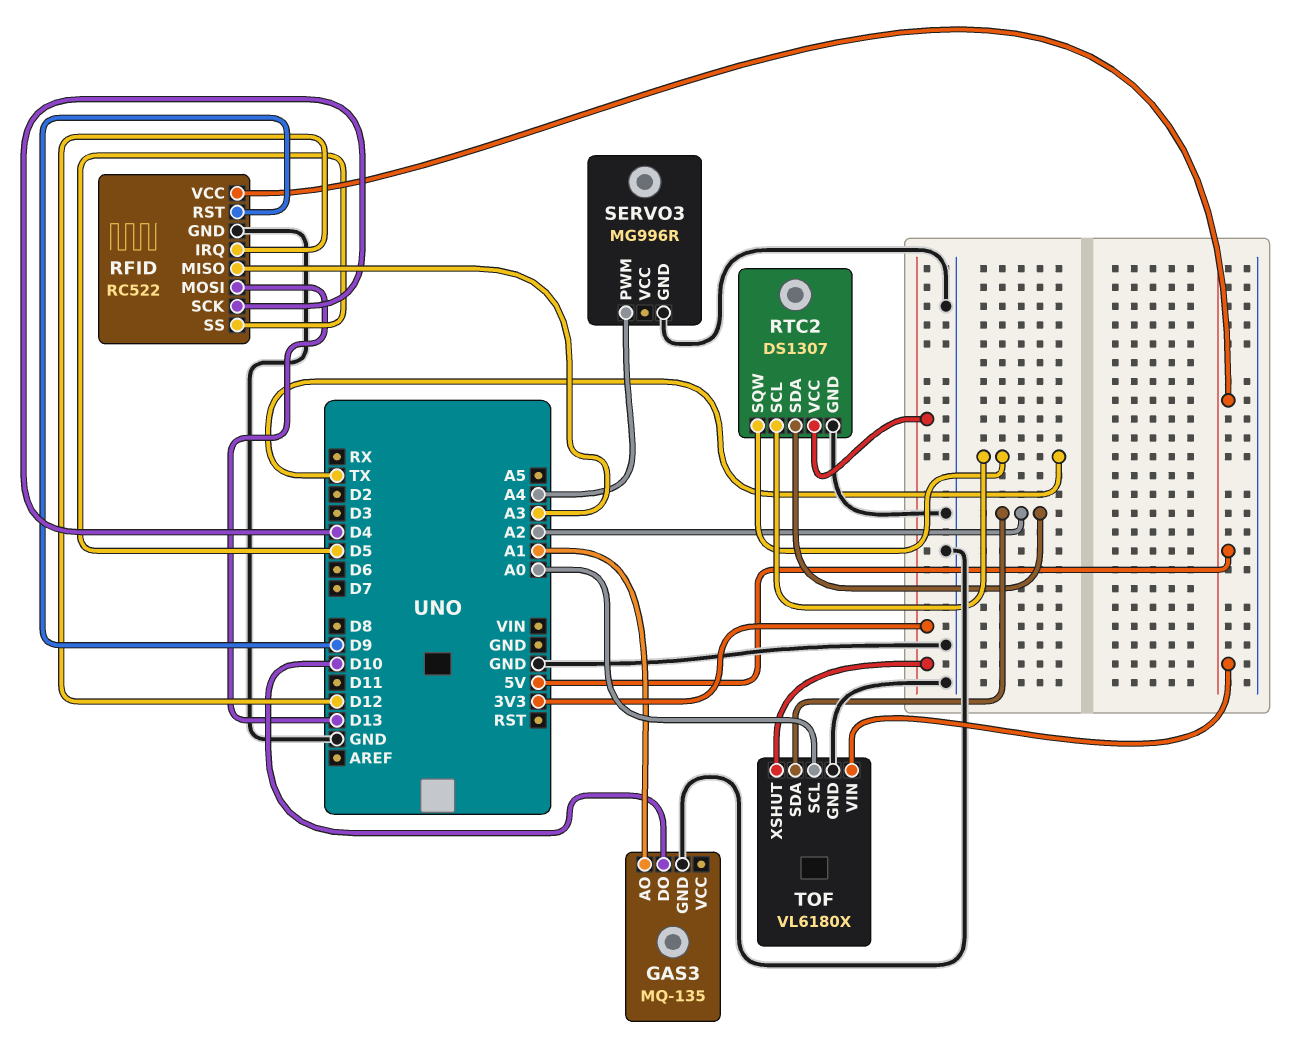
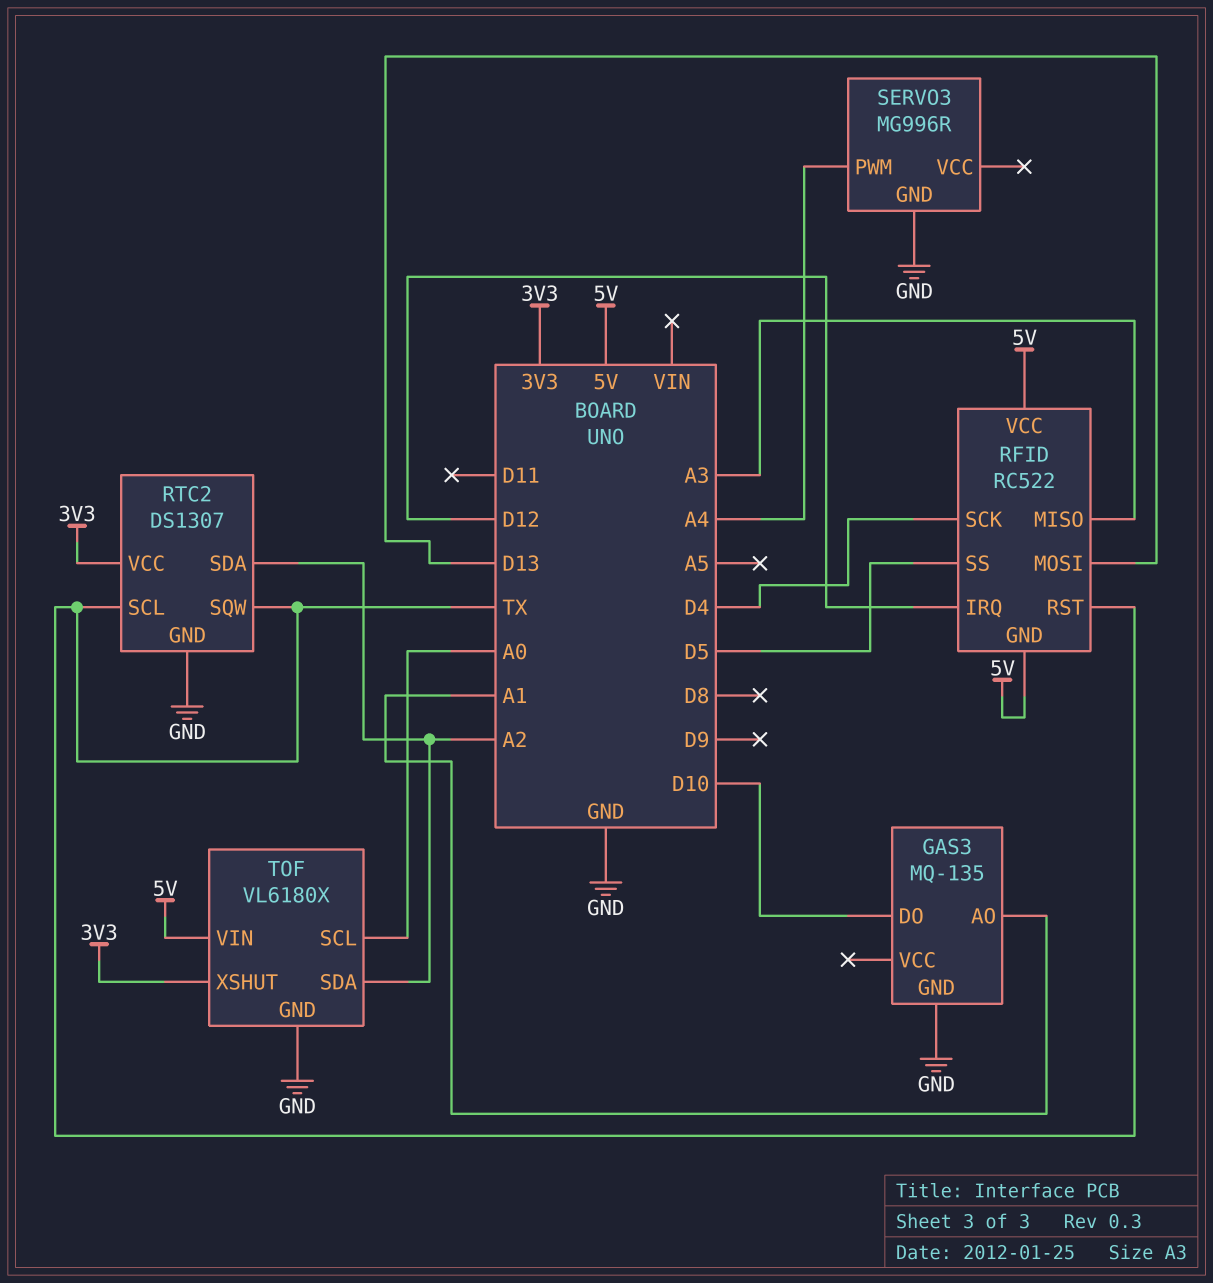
RFID pin GND: GND -> 5V
RFID pin RST: D9 -> TX

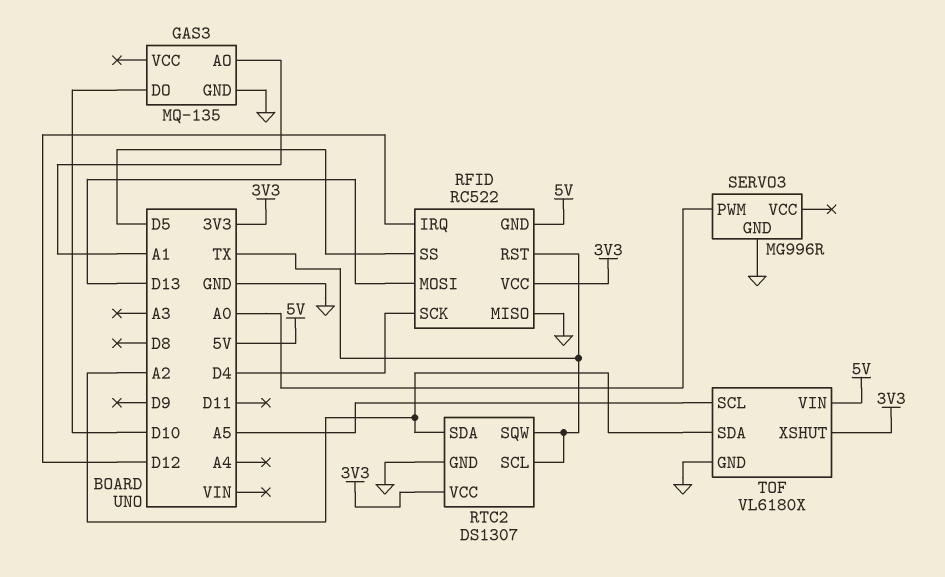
RFID pin MISO: A3 -> GND
RFID pin VCC: 5V -> 3V3
SERVO3 pin PWM: A4 -> A0
TOF pin SCL: A0 -> A5

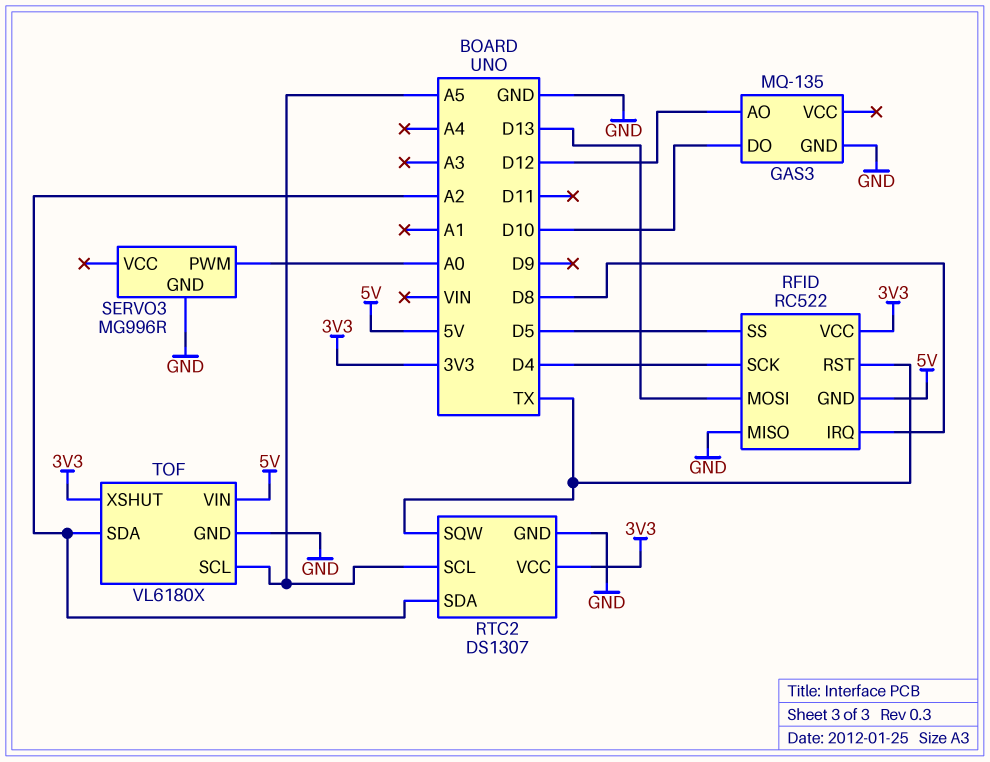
GAS3 pin AO: A1 -> D12
RFID pin IRQ: D12 -> D8
RTC2 pin SCL: TX -> A5

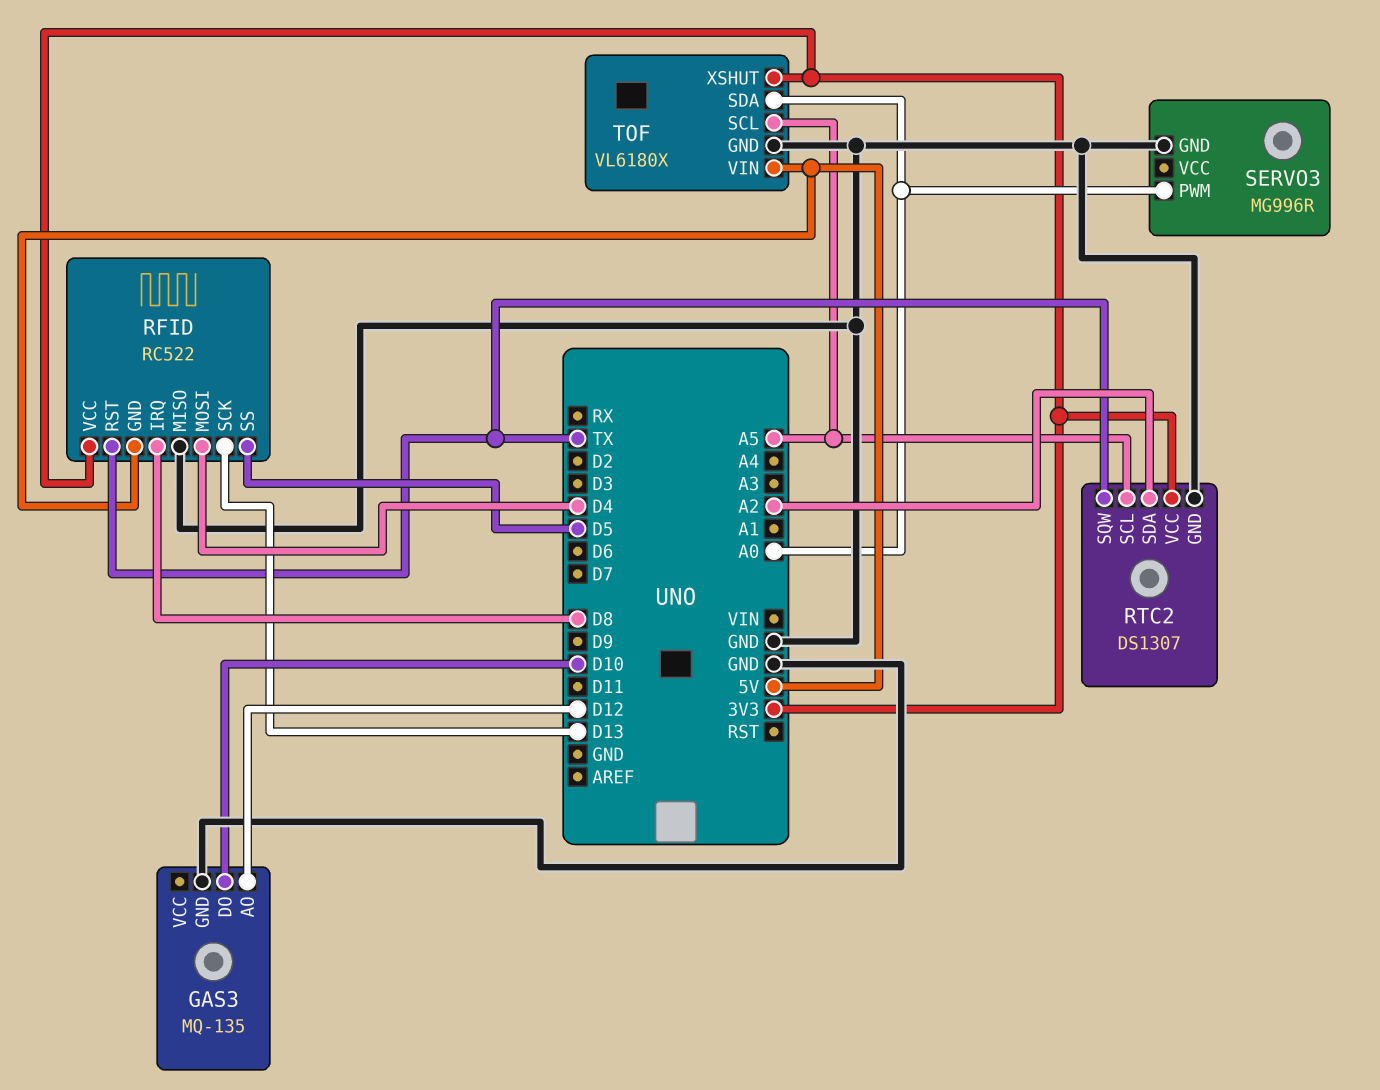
RFID pin MOSI: D13 -> D4
RFID pin SCK: D4 -> D13
TOF pin SDA: A2 -> A0

